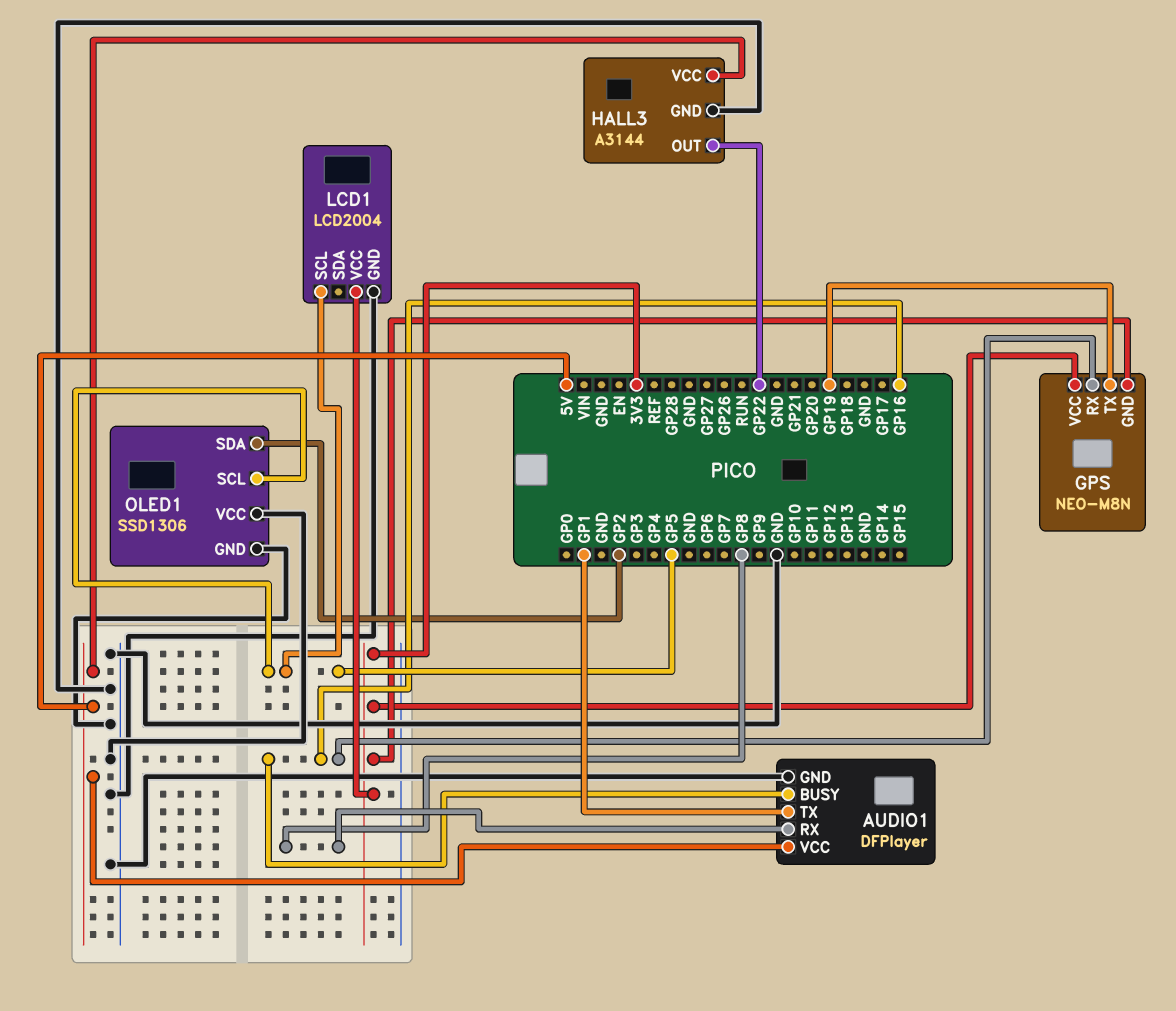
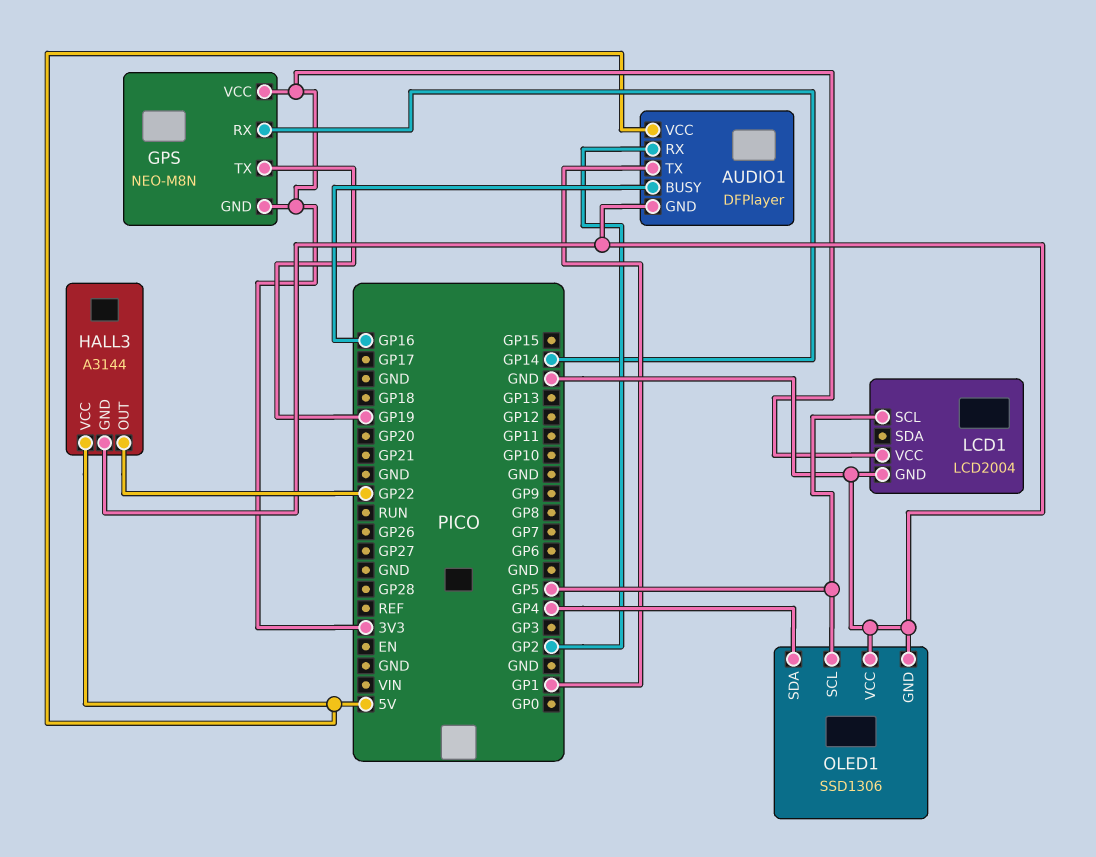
AUDIO1 pin RX: GP8 -> GP2
GPS pin RX: GP16 -> GP14
OLED1 pin SDA: GP2 -> GP4

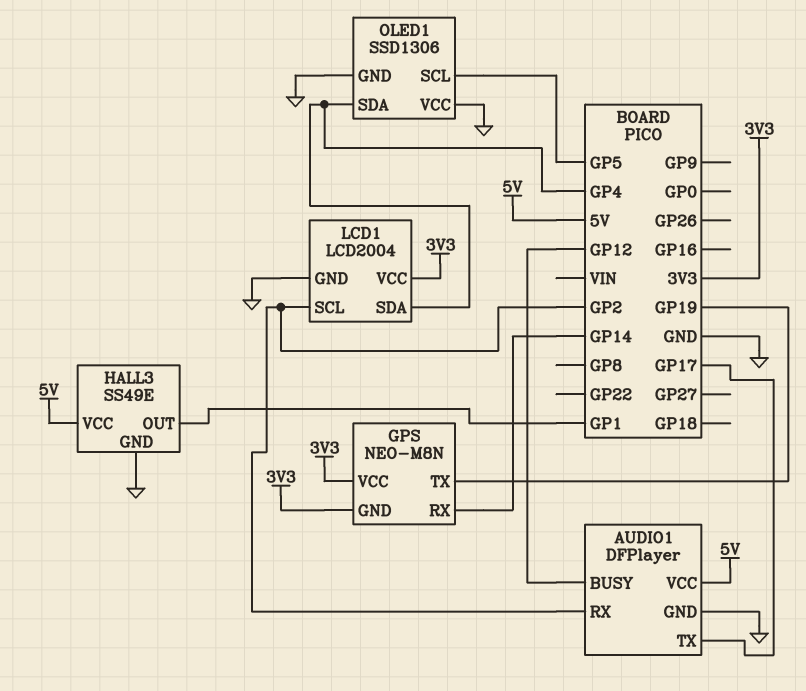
AUDIO1 pin BUSY: GP16 -> GP12
AUDIO1 pin TX: GP1 -> GP17
HALL3: A3144 -> SS49E
HALL3 pin OUT: GP22 -> GP1
LCD1 pin SCL: GP5 -> GP2
LCD1 pin SDA: none -> GP4

